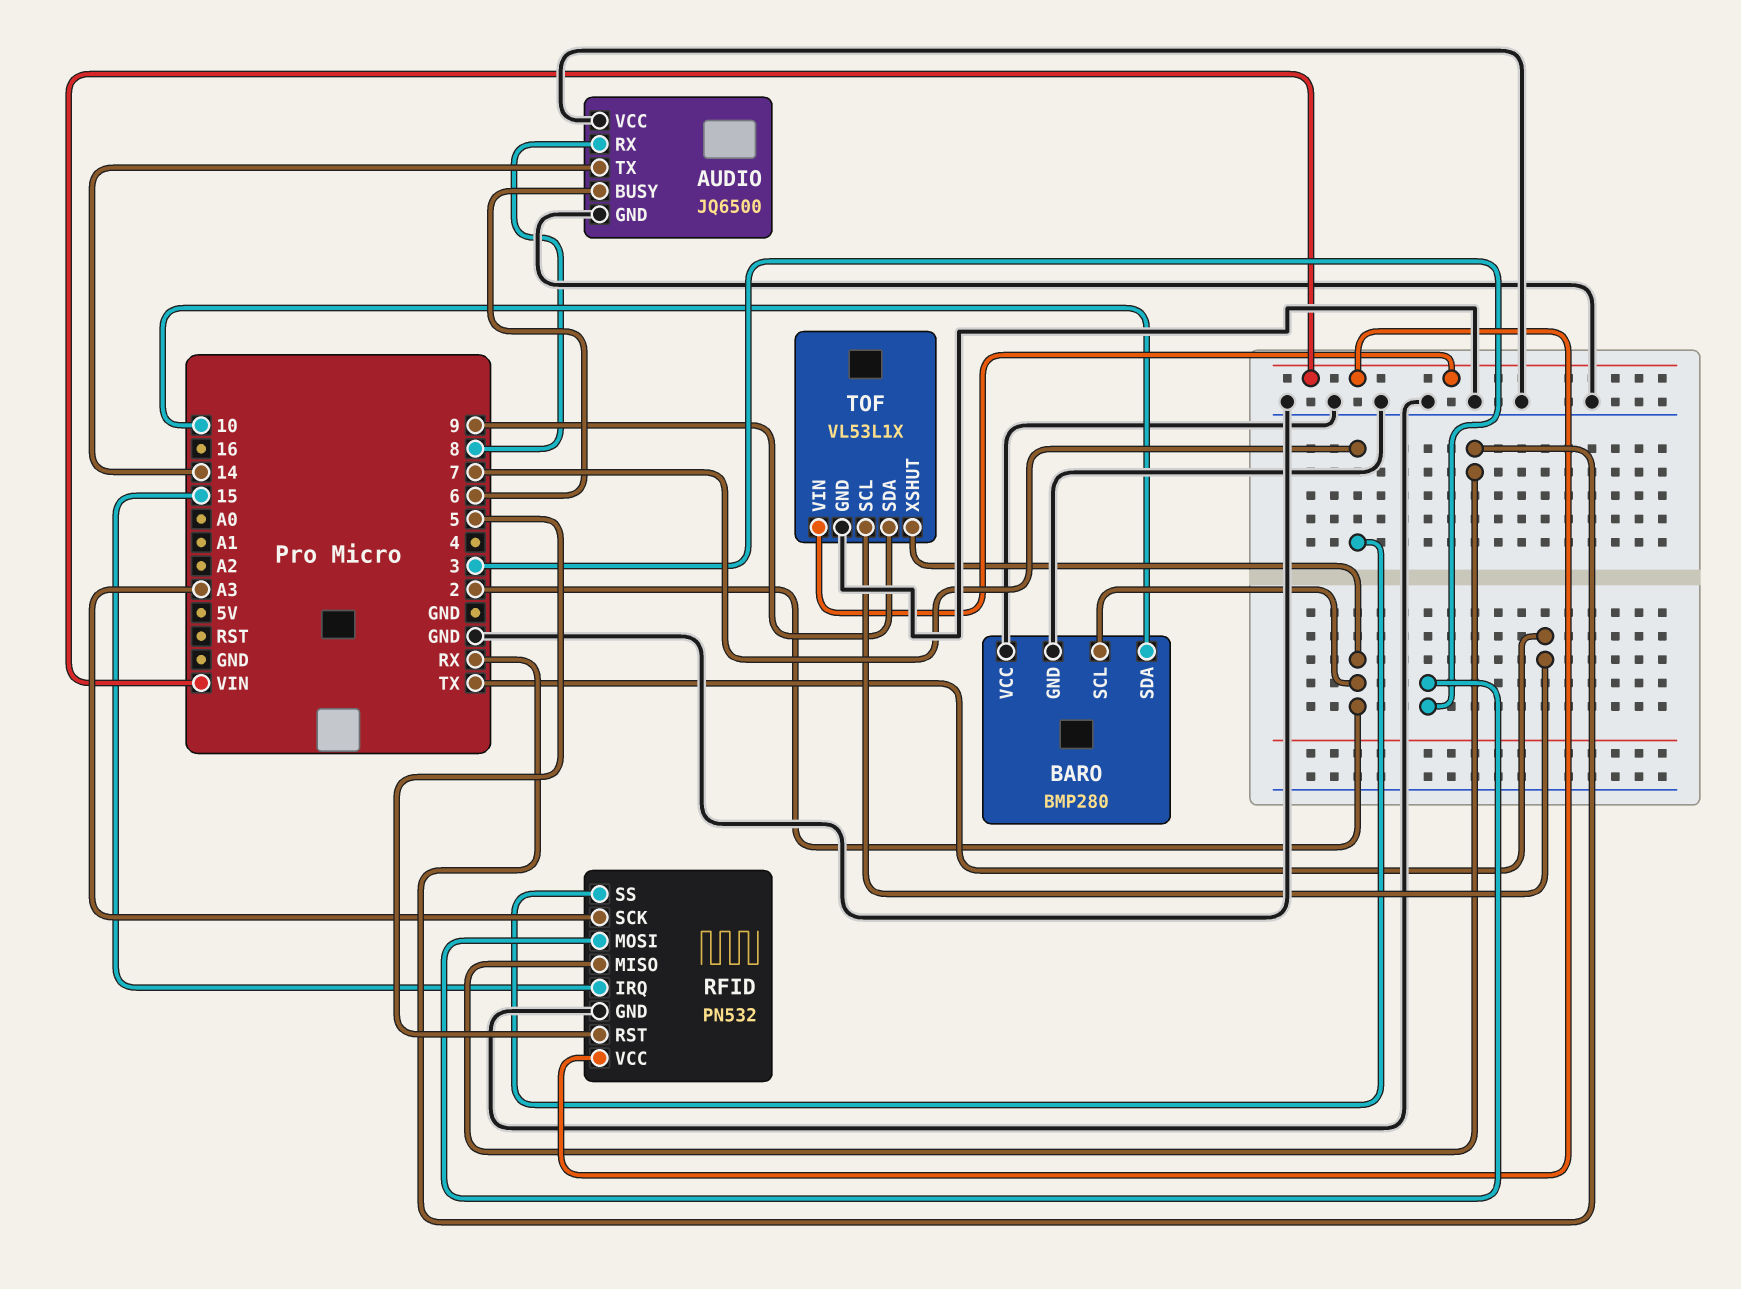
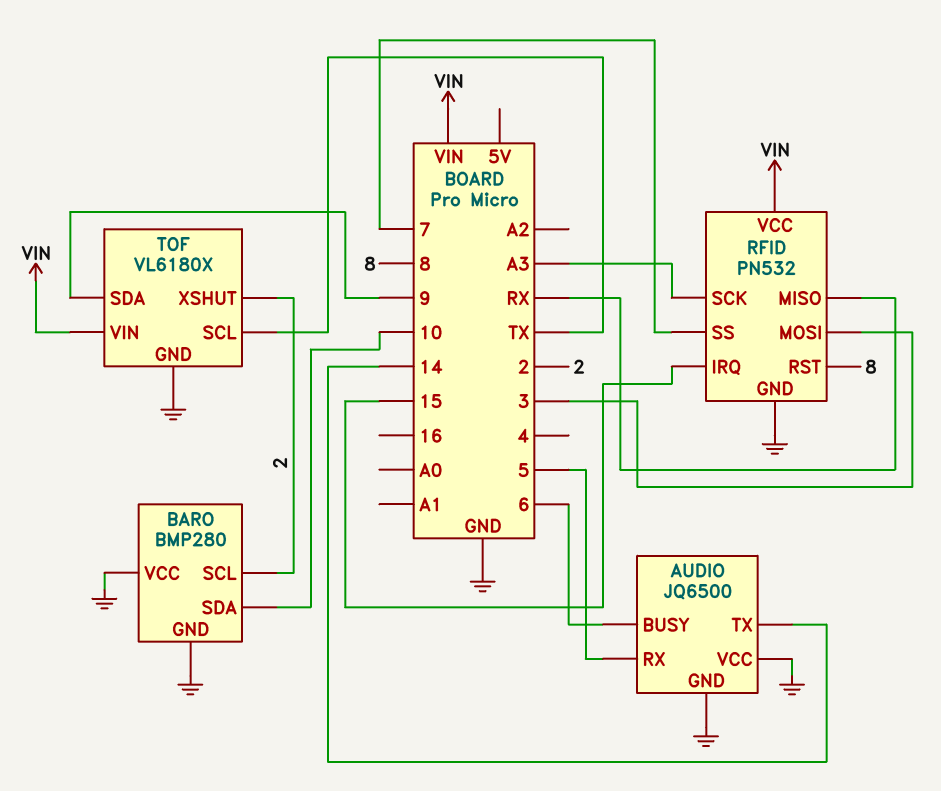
AUDIO pin RX: 8 -> 5
RFID pin RST: 5 -> 8
TOF: VL53L1X -> VL6180X

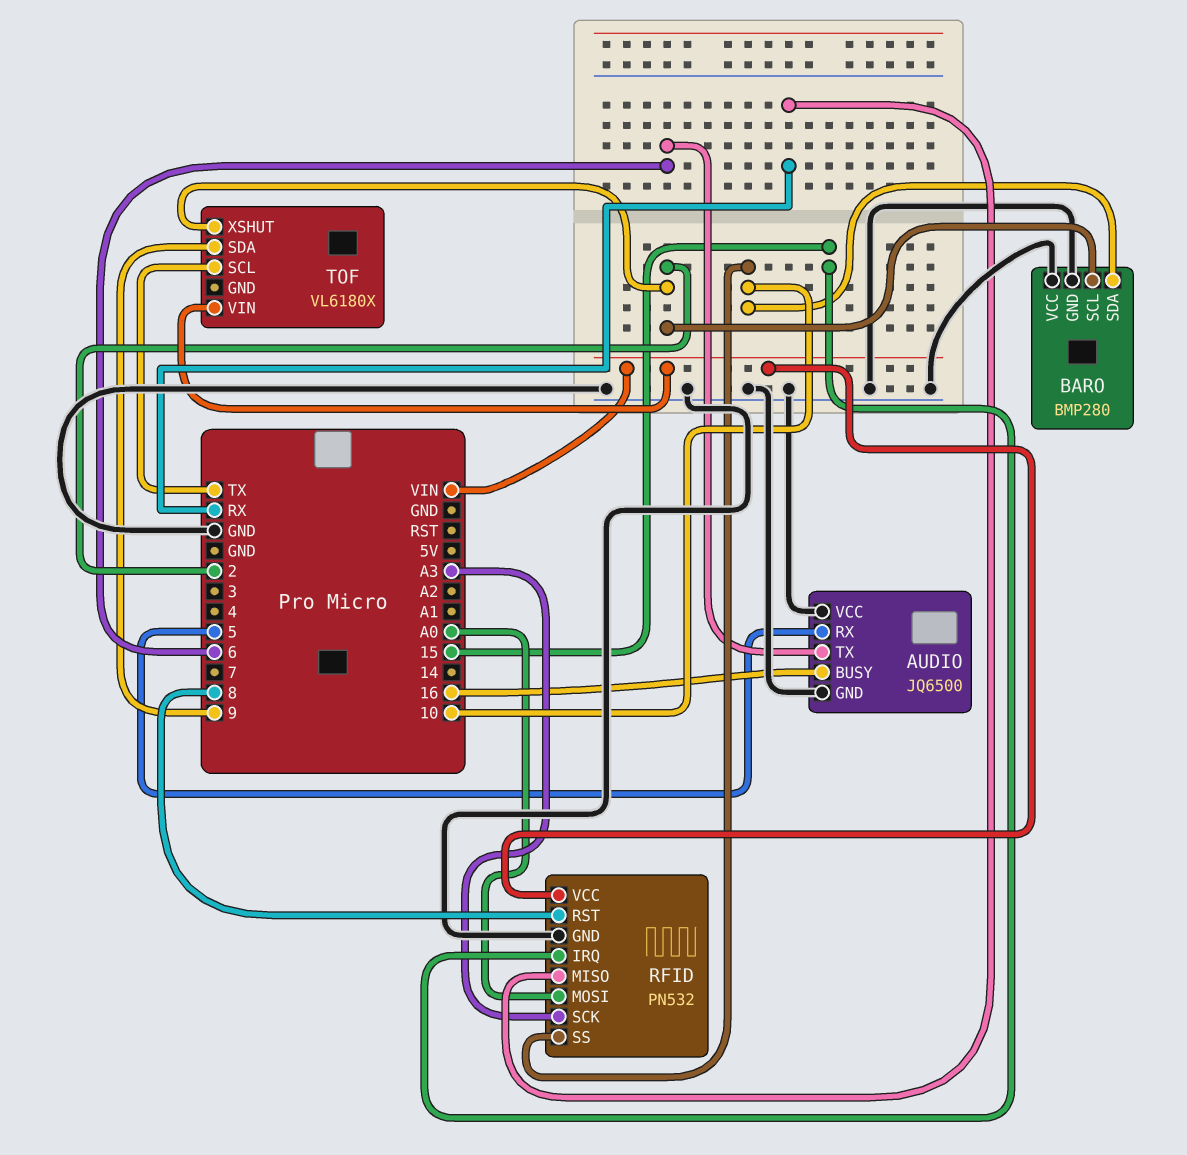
AUDIO pin BUSY: 6 -> 16
AUDIO pin TX: 14 -> 6
RFID pin MOSI: 3 -> A0
RFID pin SS: 7 -> 10
TOF pin GND: GND -> none

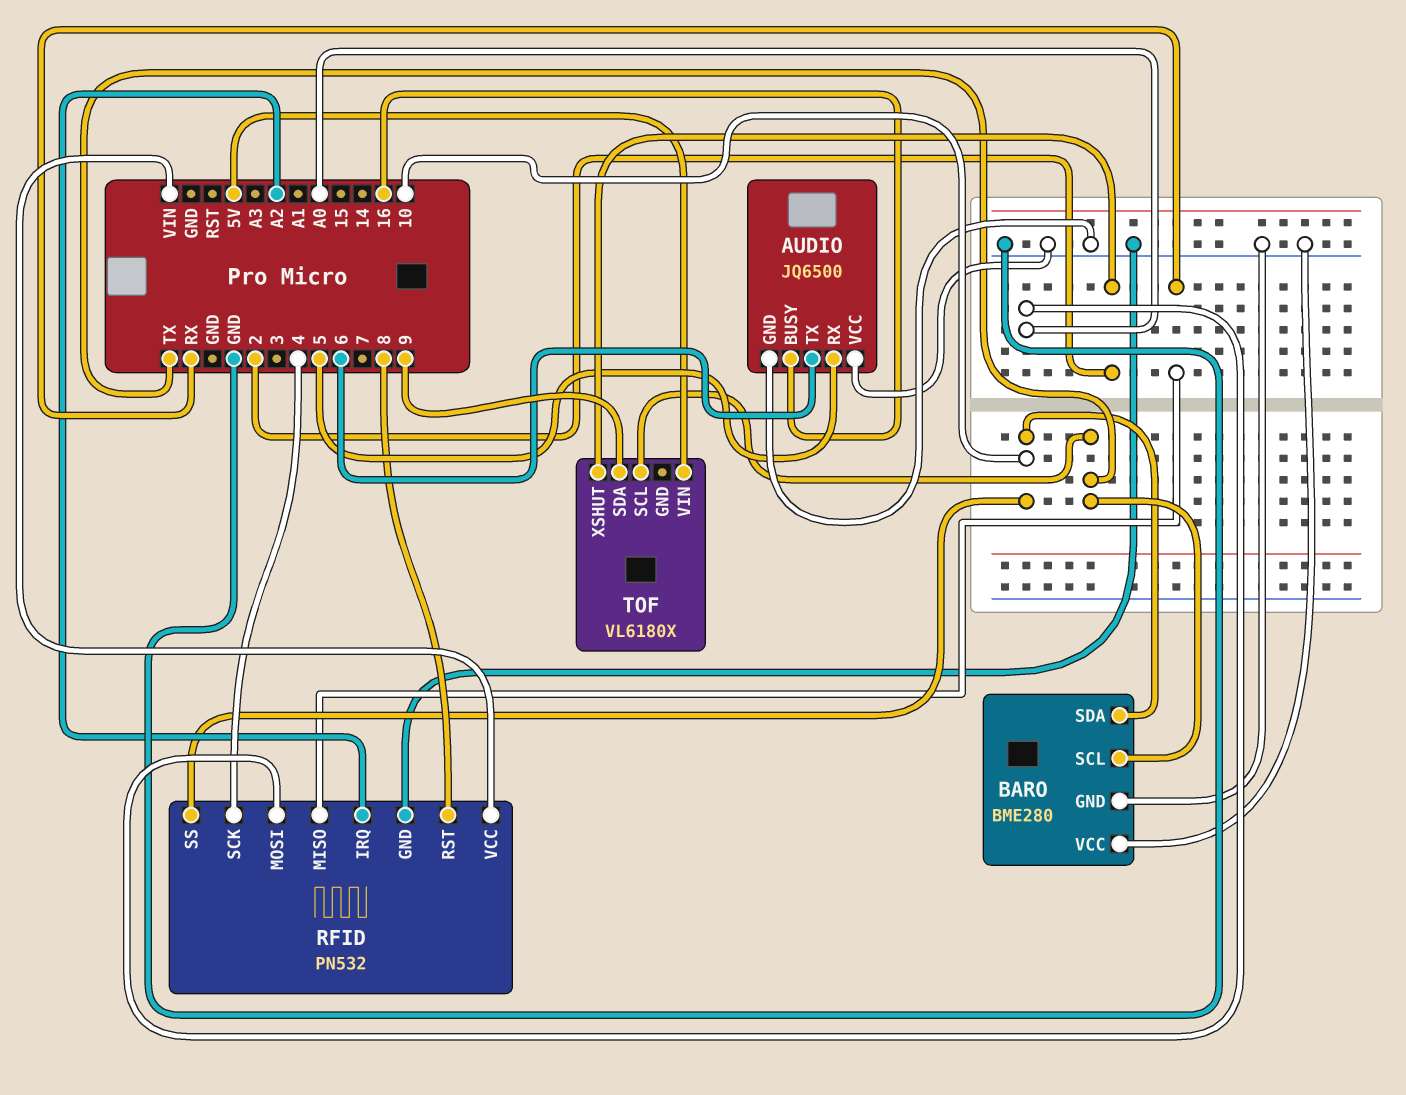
BARO: BMP280 -> BME280
BARO pin SCL: 2 -> TX
RFID pin IRQ: 15 -> A2
RFID pin SCK: A3 -> 4
TOF pin VIN: VIN -> 5V

